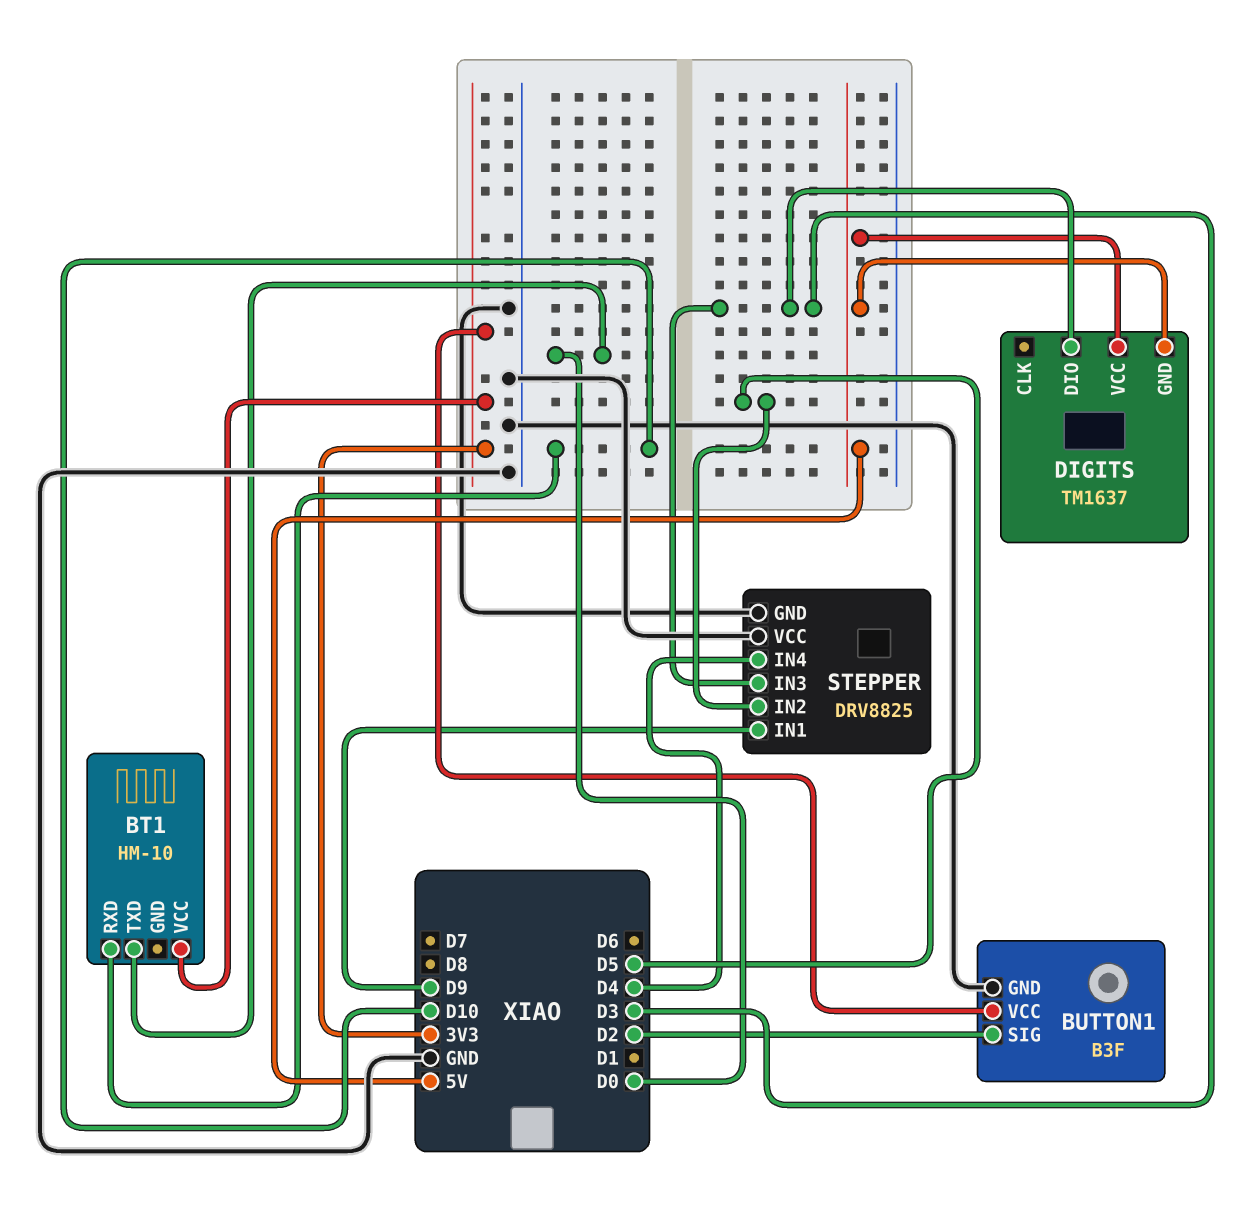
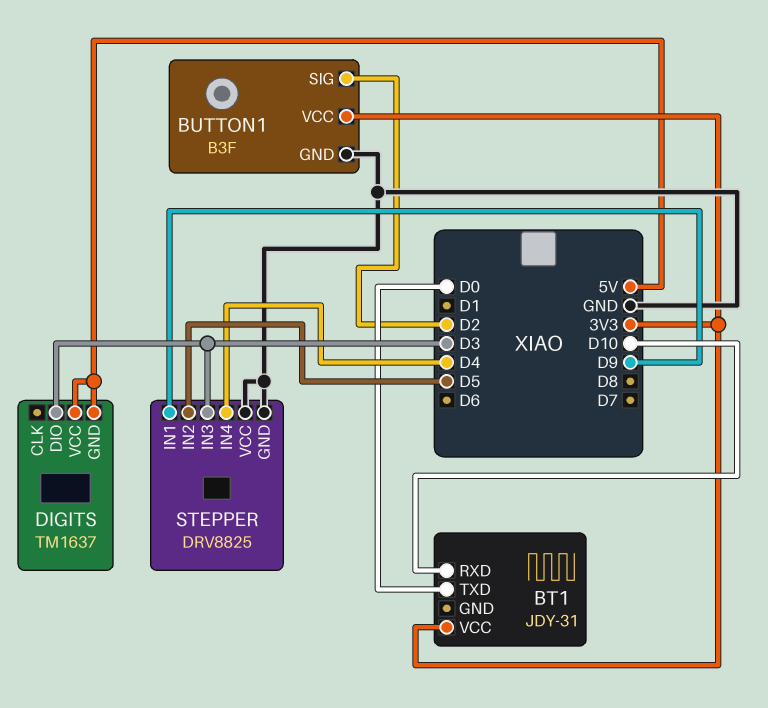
BT1: HM-10 -> JDY-31

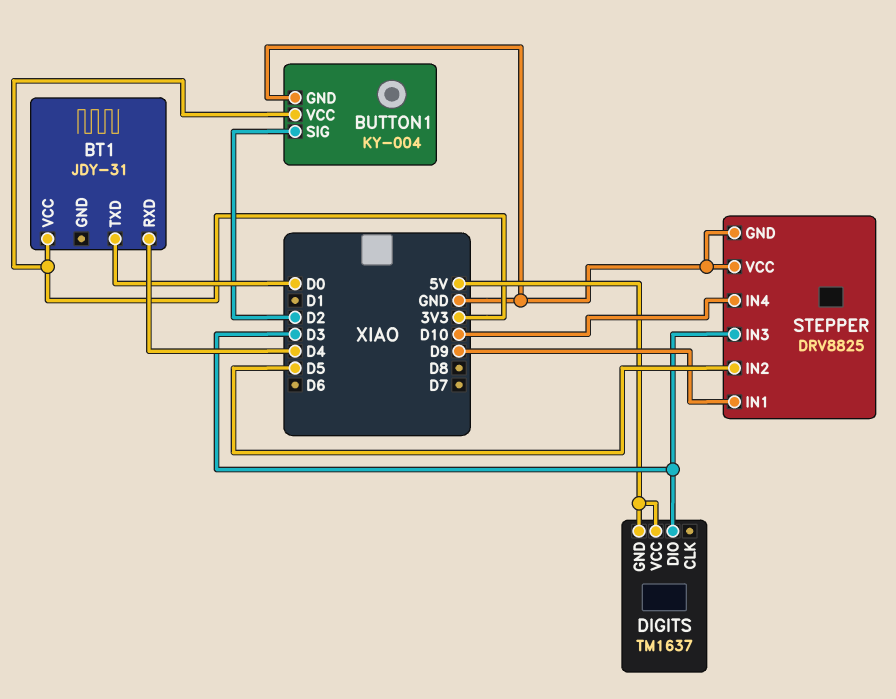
BT1 pin RXD: D10 -> D4
BUTTON1: B3F -> KY-004
STEPPER pin IN4: D4 -> D10

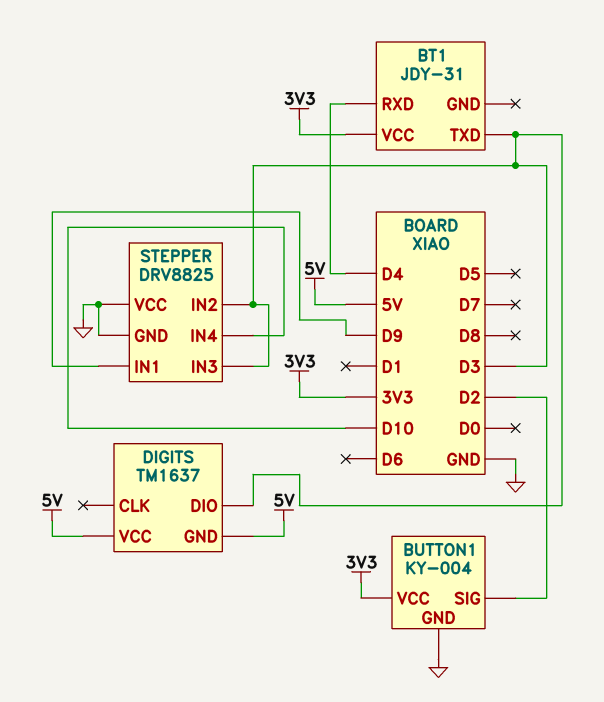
BT1 pin TXD: D0 -> D3
STEPPER pin IN2: D5 -> D3

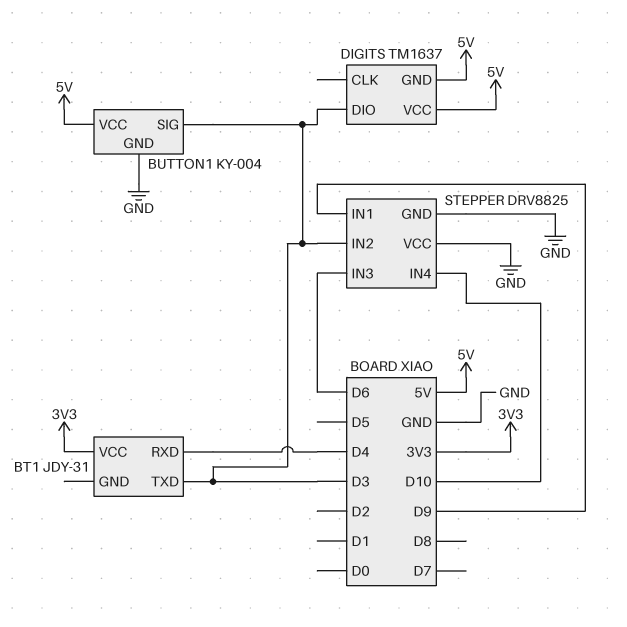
BUTTON1 pin SIG: D2 -> D3
BUTTON1 pin VCC: 3V3 -> 5V
STEPPER pin IN3: D3 -> D6

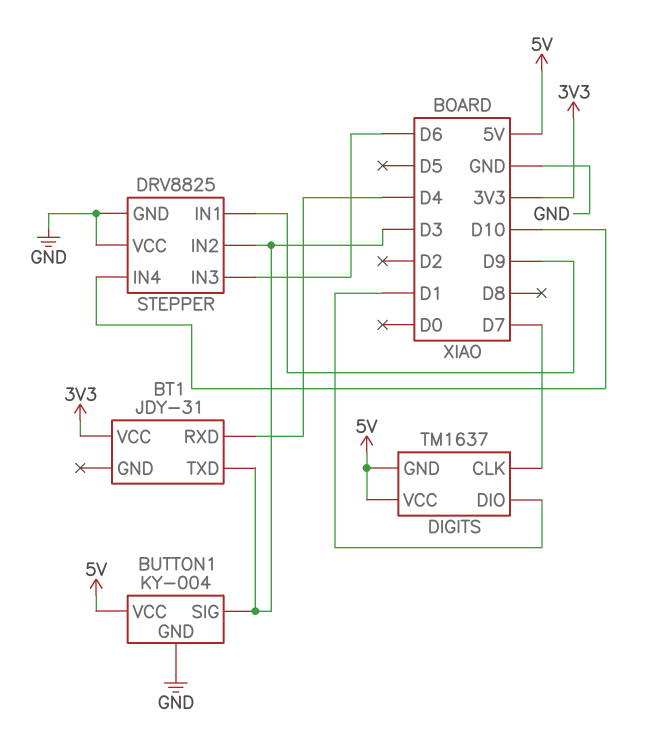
DIGITS pin CLK: none -> D7
DIGITS pin DIO: D3 -> D1

